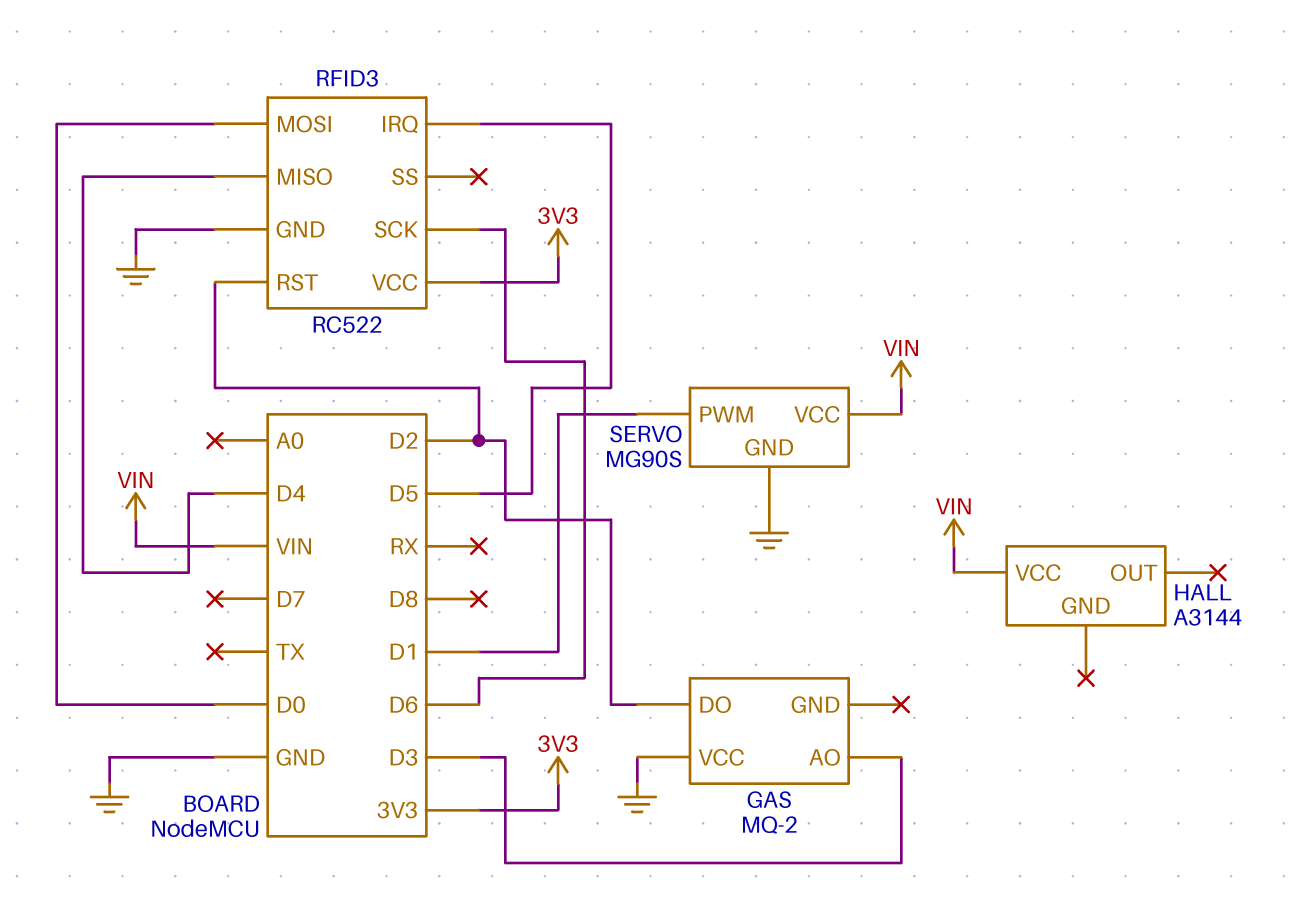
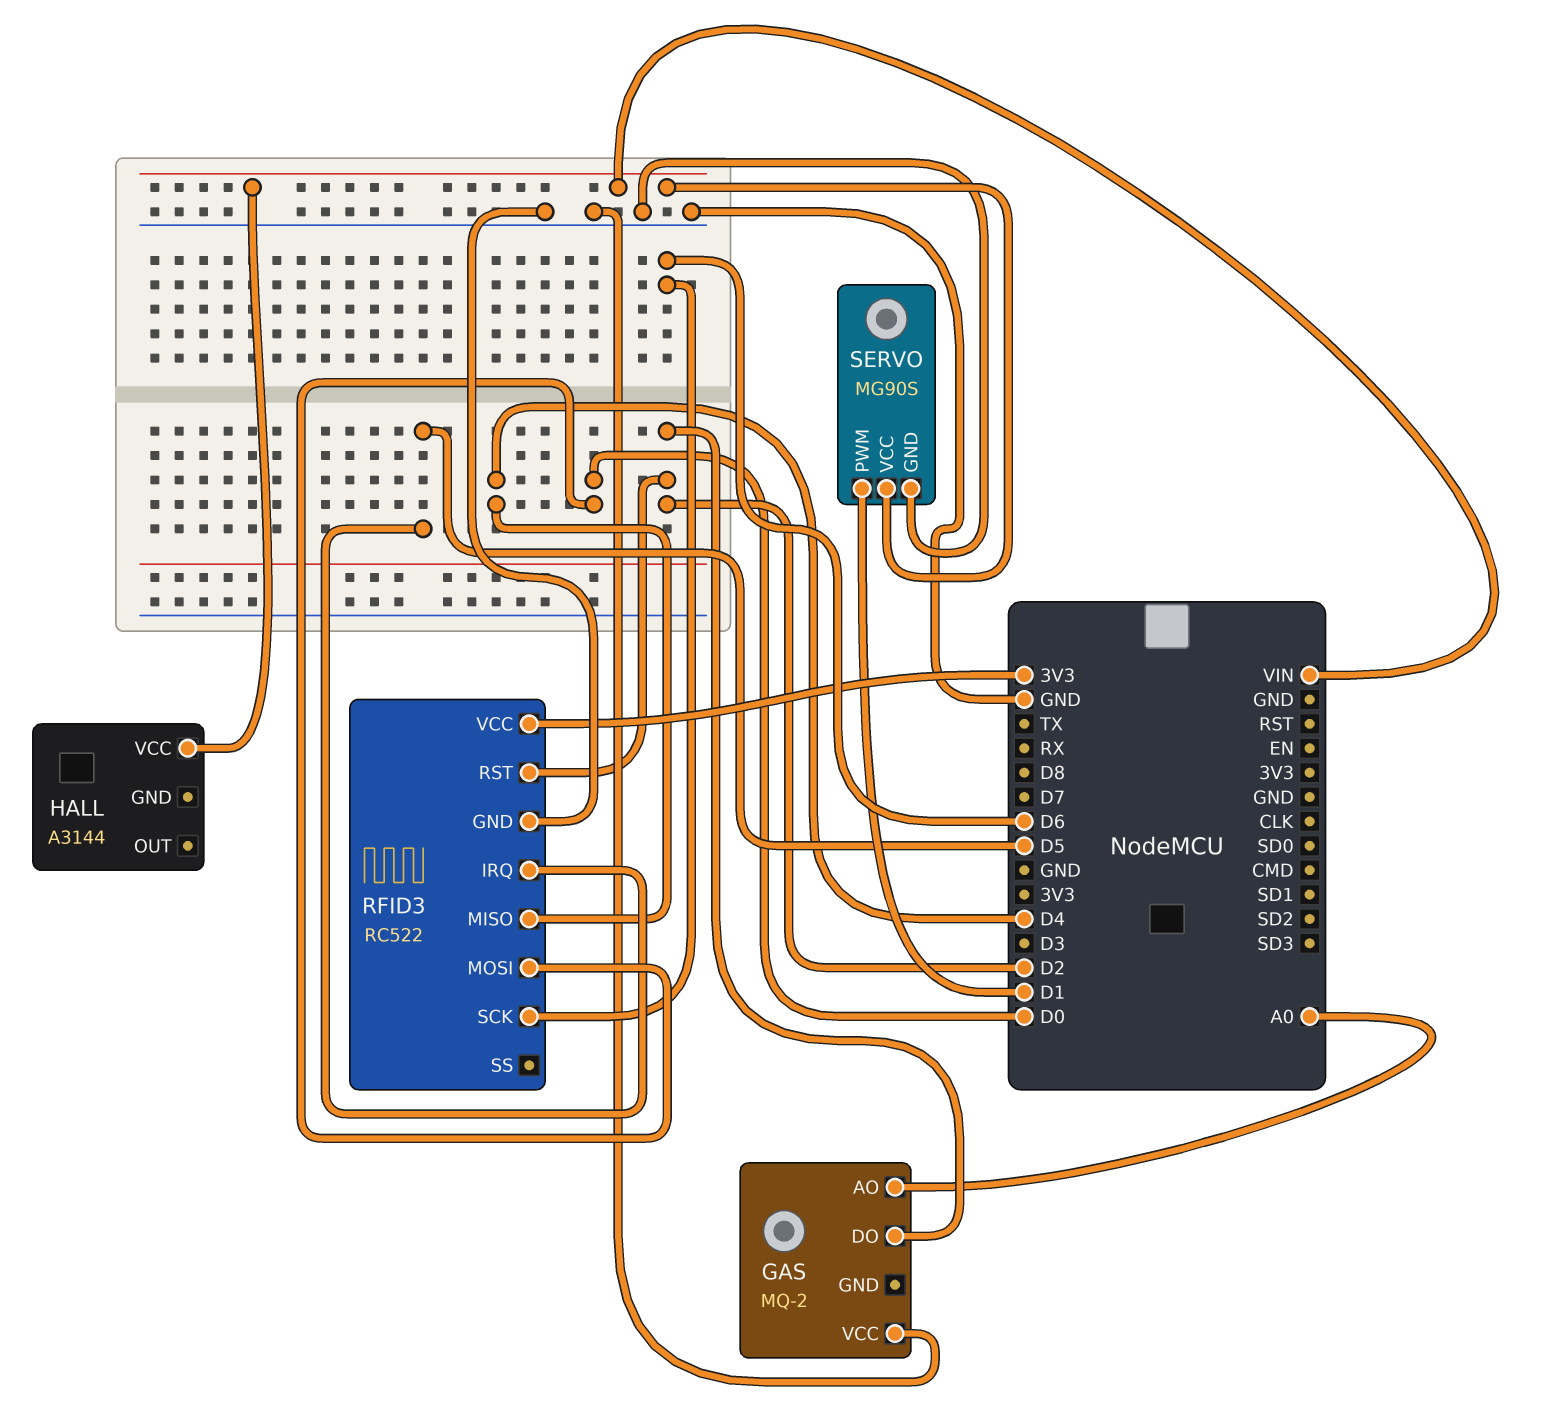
GAS pin AO: D3 -> A0

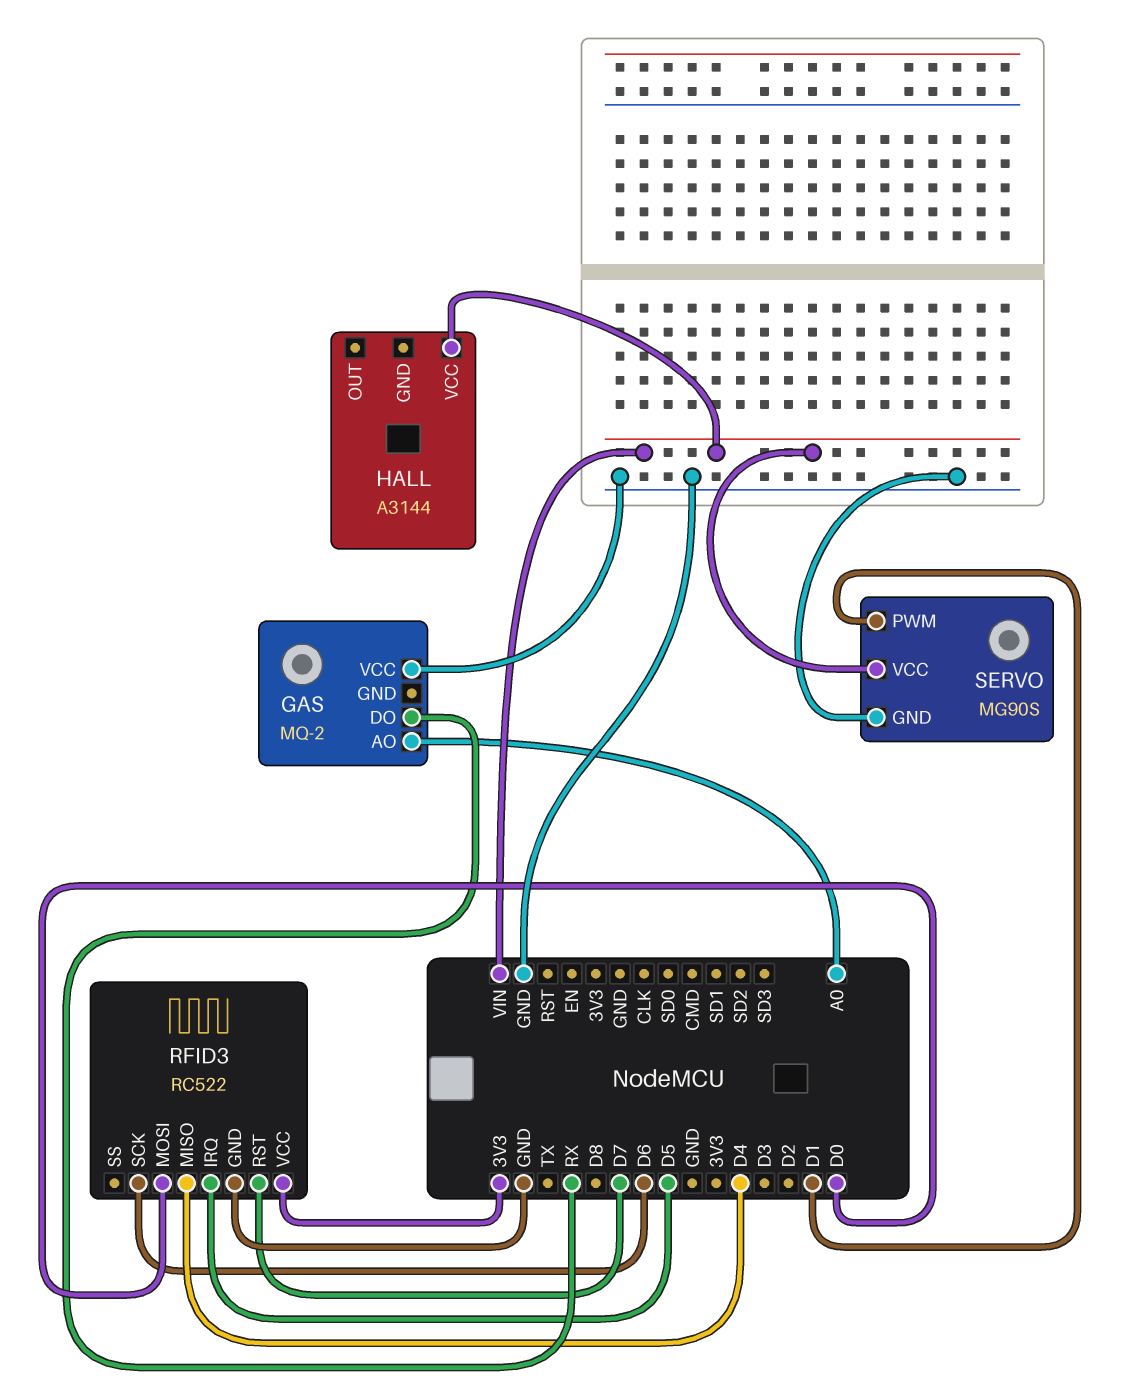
GAS pin DO: D2 -> RX
RFID3 pin RST: D2 -> D7

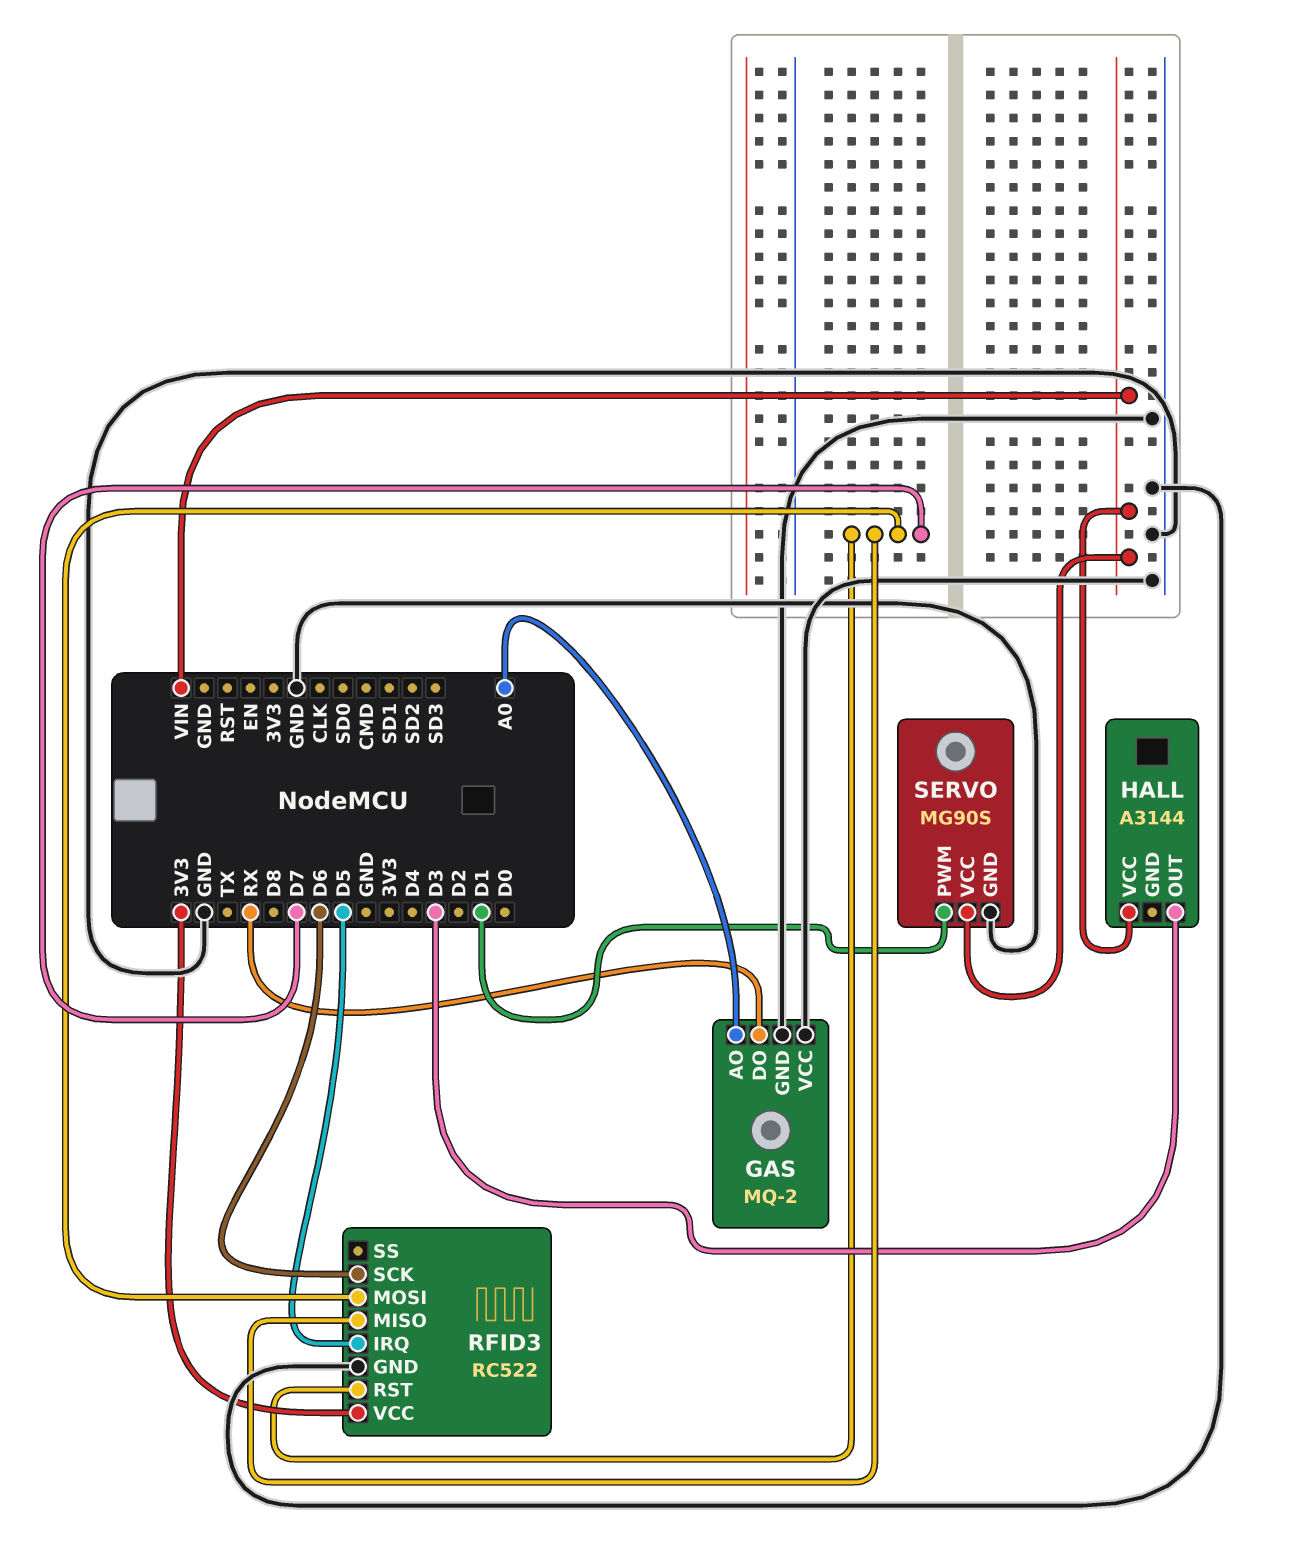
GAS pin GND: none -> GND
HALL pin OUT: none -> D3
RFID3 pin MISO: D4 -> D7
RFID3 pin MOSI: D0 -> D7

